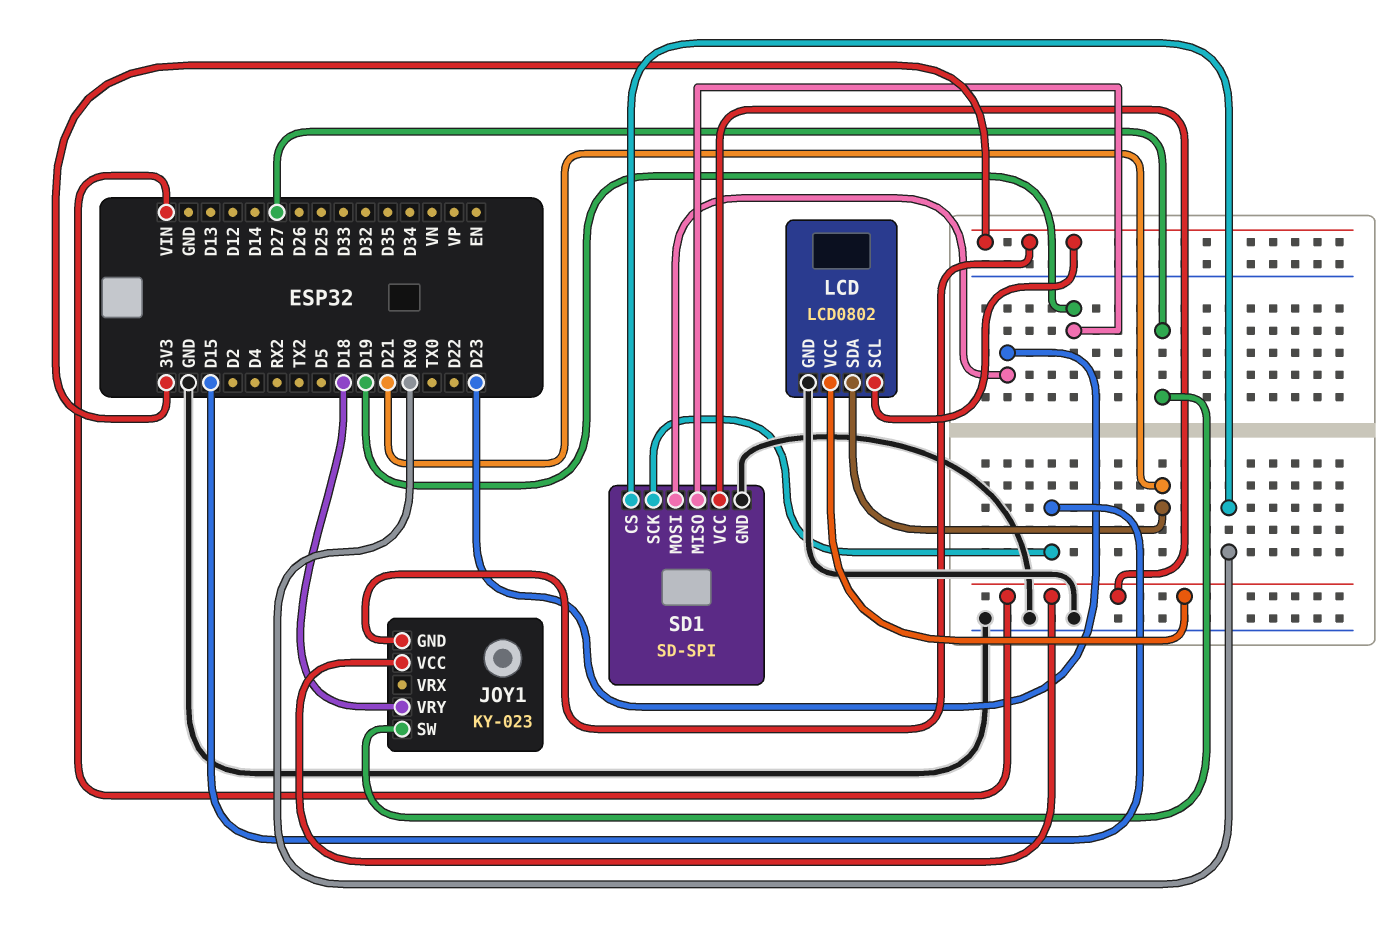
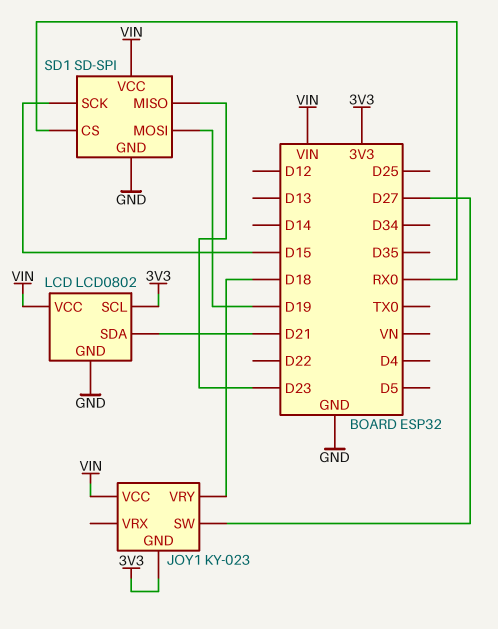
SD1 pin MISO: D19 -> D23
SD1 pin MOSI: D23 -> D19

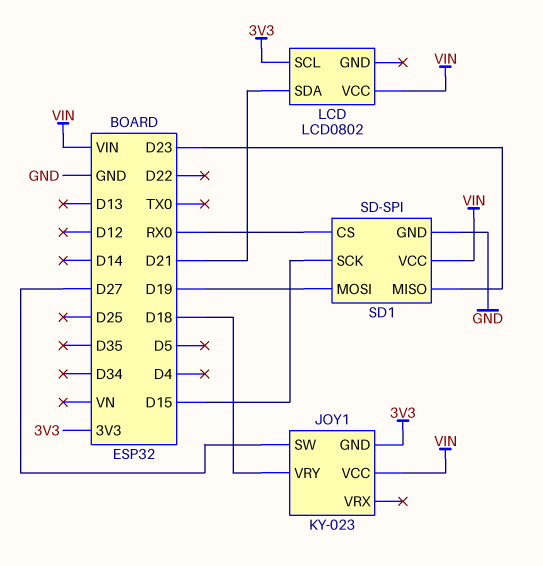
LCD pin GND: GND -> none

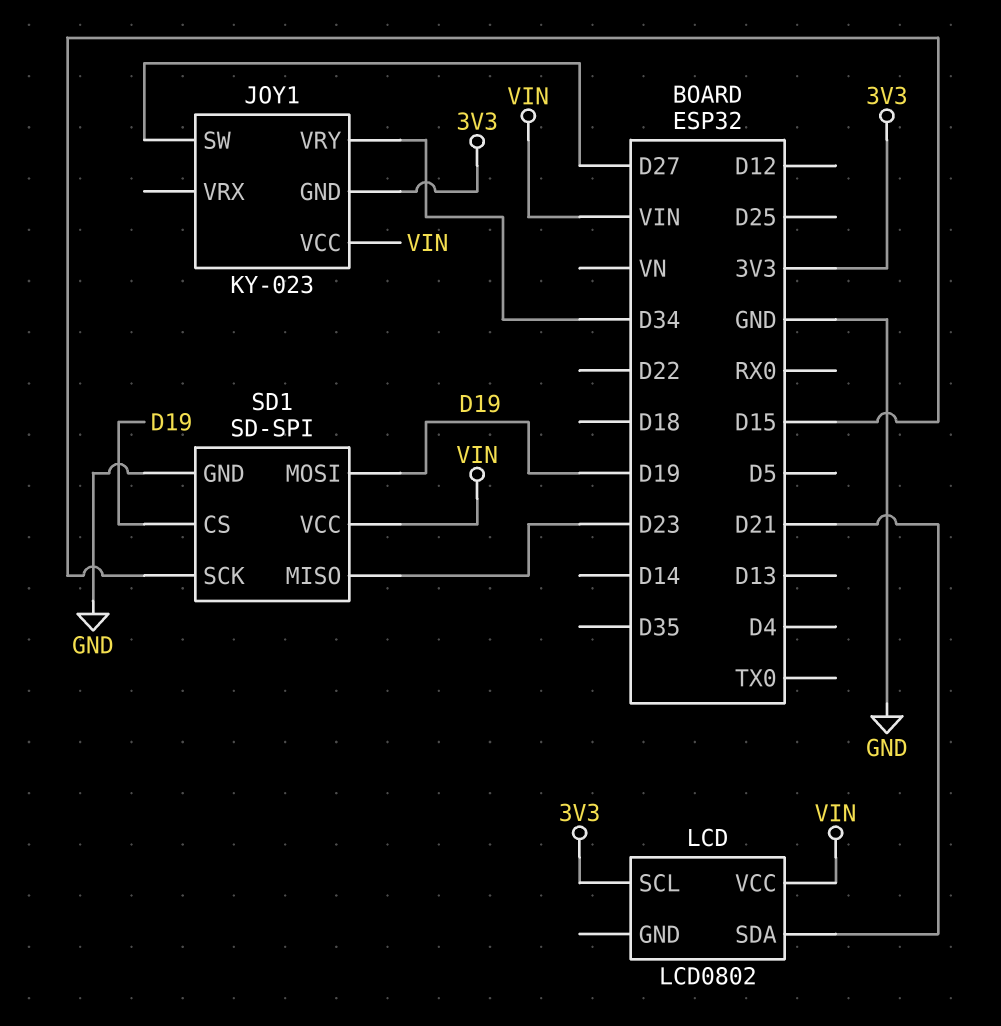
JOY1 pin VRY: D18 -> D34
SD1 pin CS: RX0 -> D19

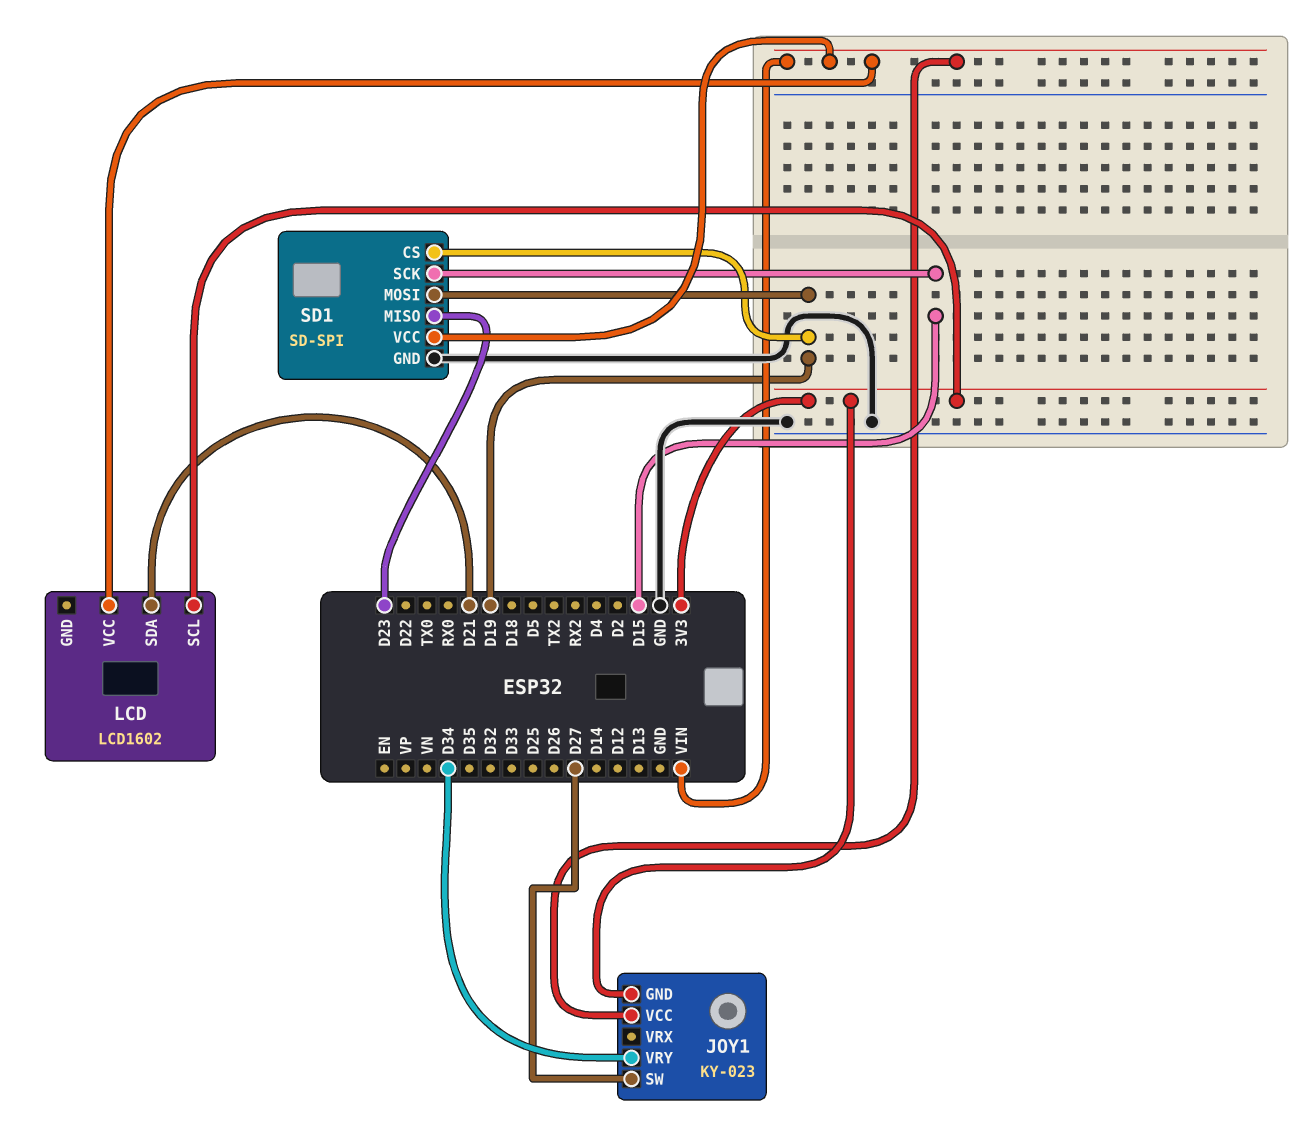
LCD: LCD0802 -> LCD1602

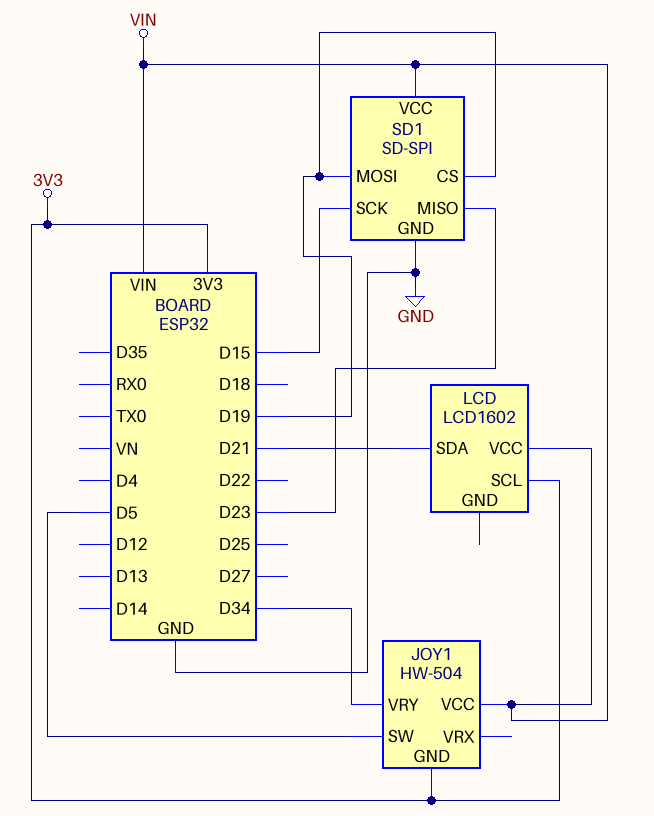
JOY1: KY-023 -> HW-504
JOY1 pin SW: D27 -> D5

